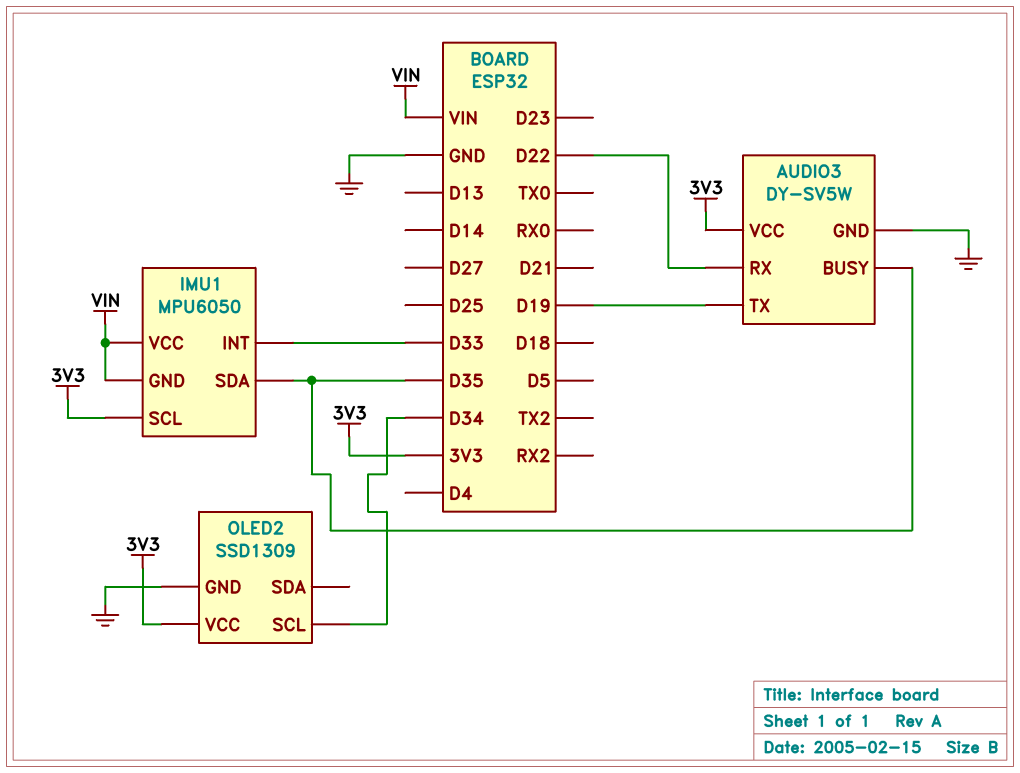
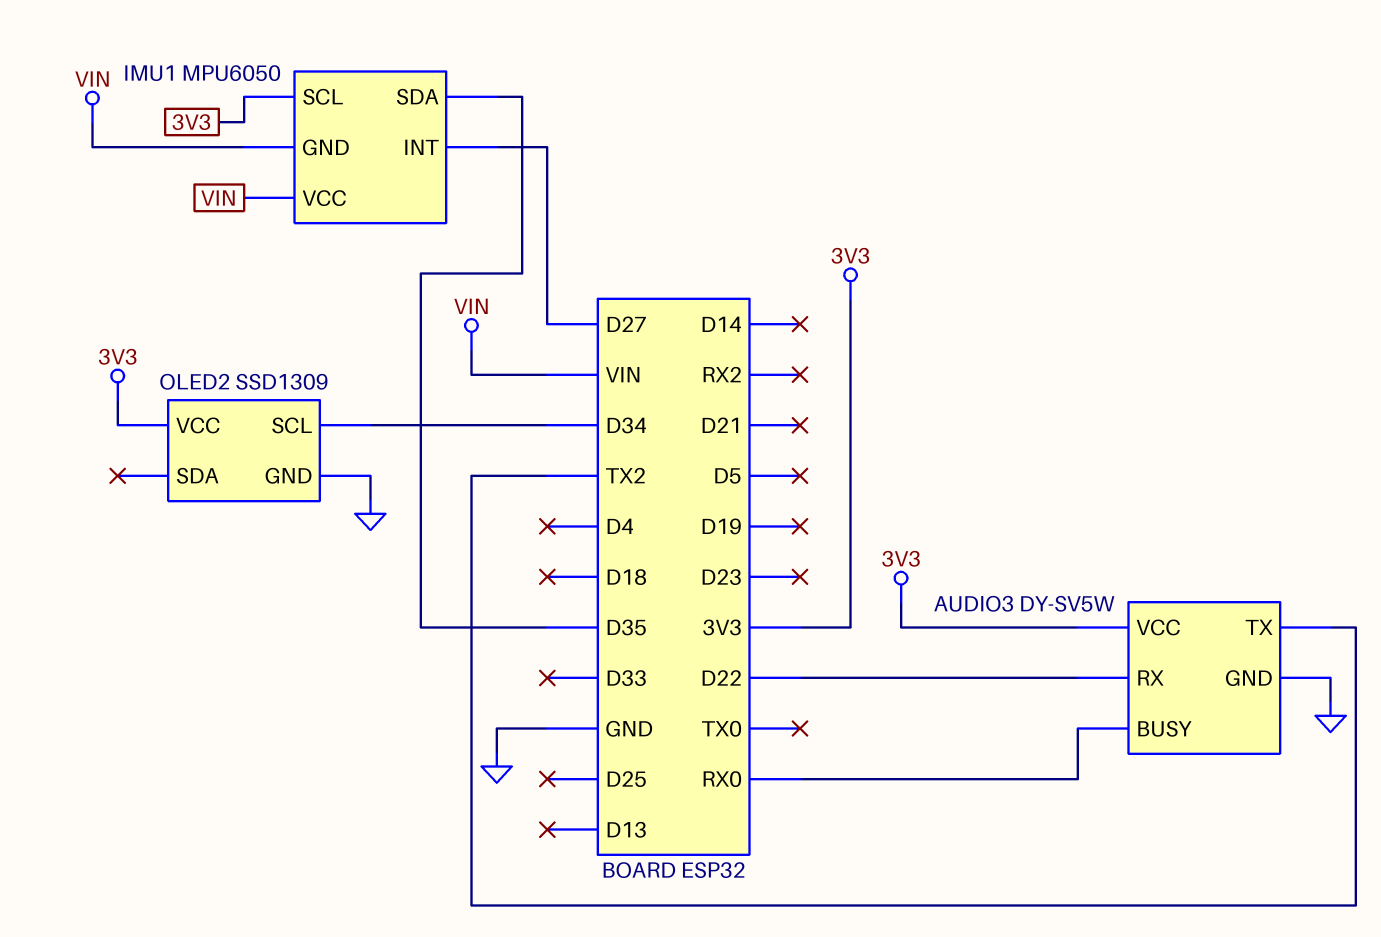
AUDIO3 pin BUSY: D35 -> RX0
AUDIO3 pin TX: D19 -> TX2
IMU1 pin INT: D33 -> D27

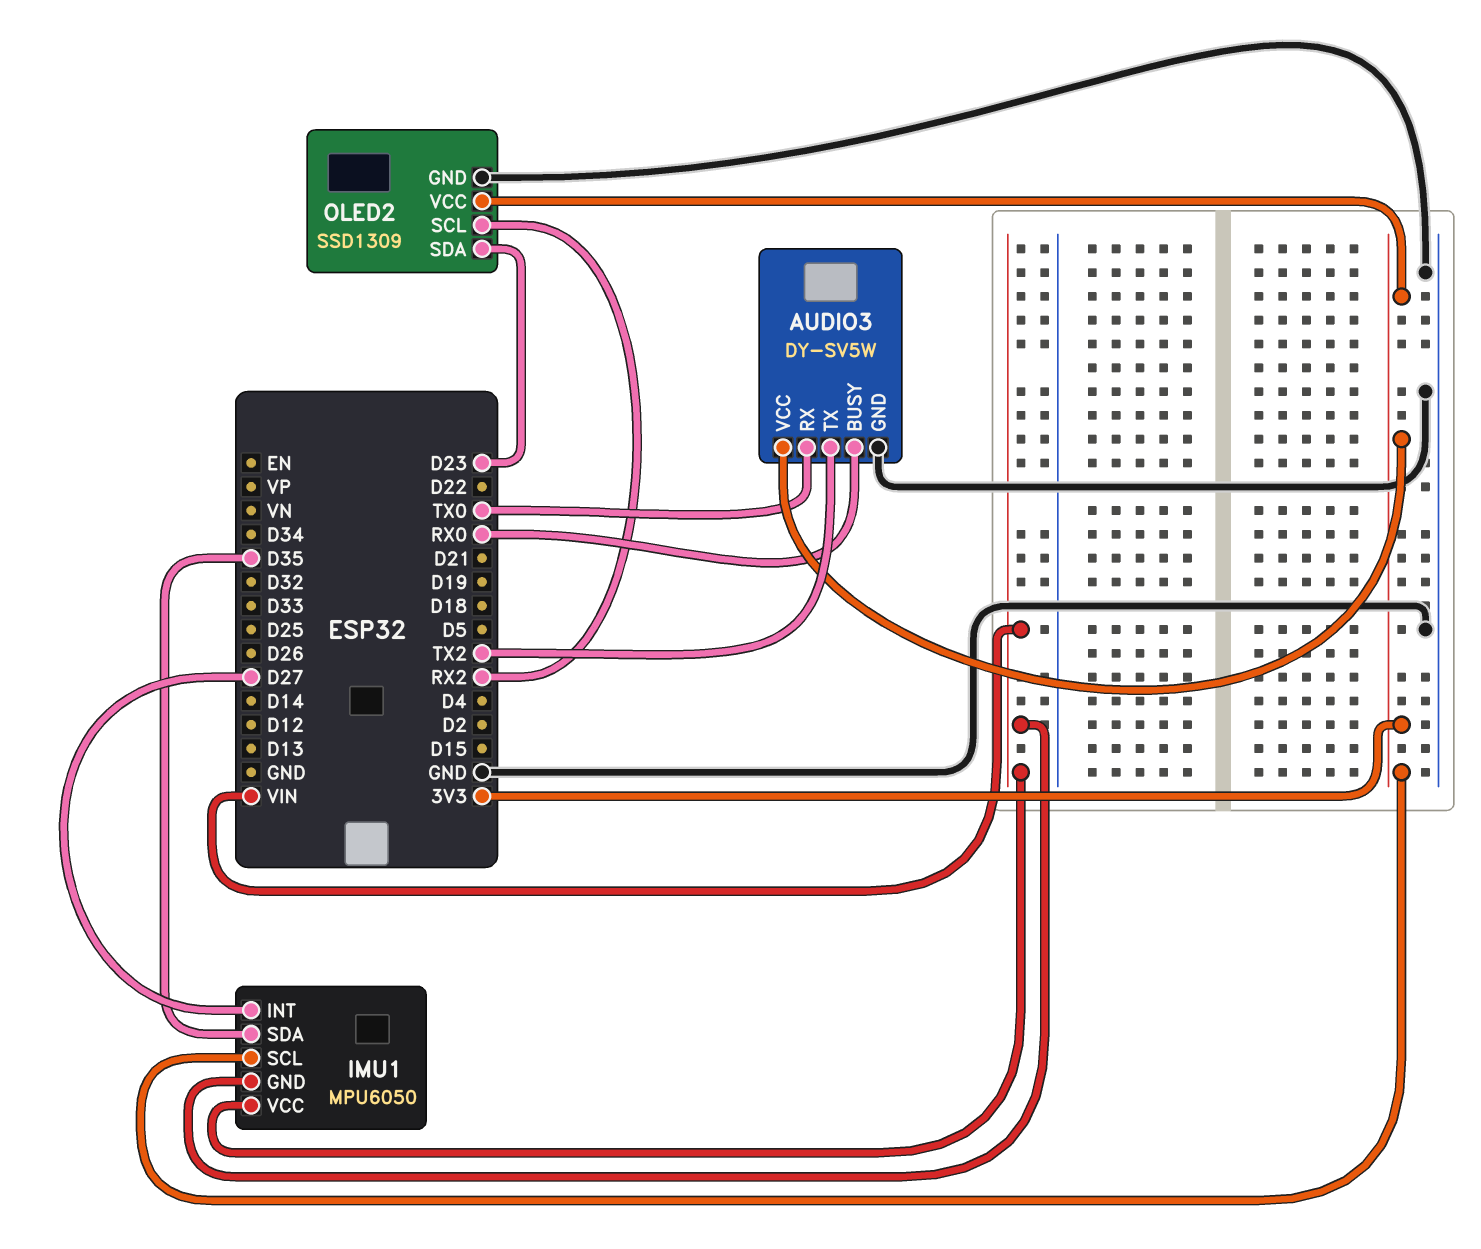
AUDIO3 pin RX: D22 -> TX0
OLED2 pin SCL: D34 -> RX2
OLED2 pin SDA: none -> D23

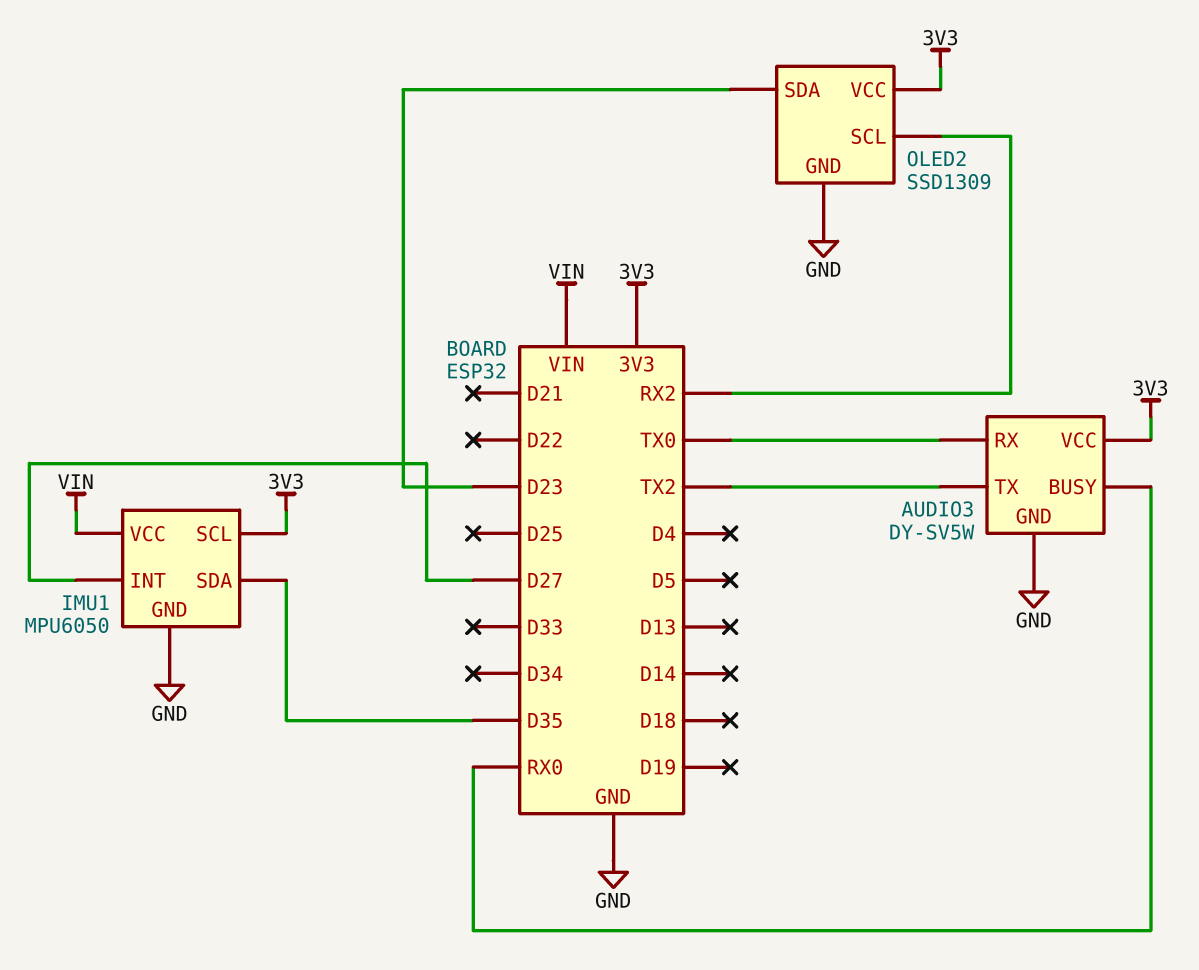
IMU1 pin GND: VIN -> GND

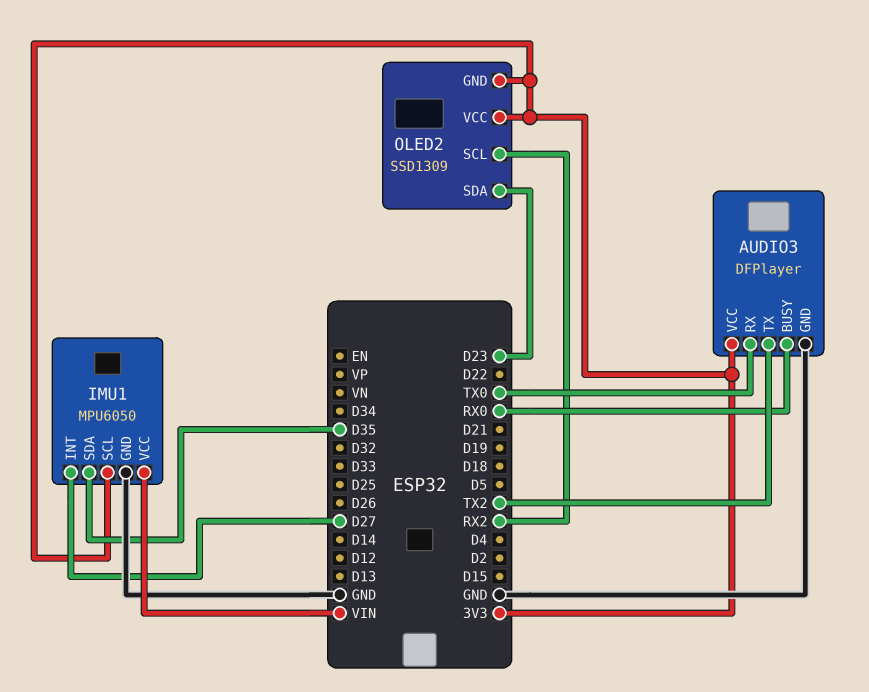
AUDIO3: DY-SV5W -> DFPlayer
OLED2 pin GND: GND -> 3V3

